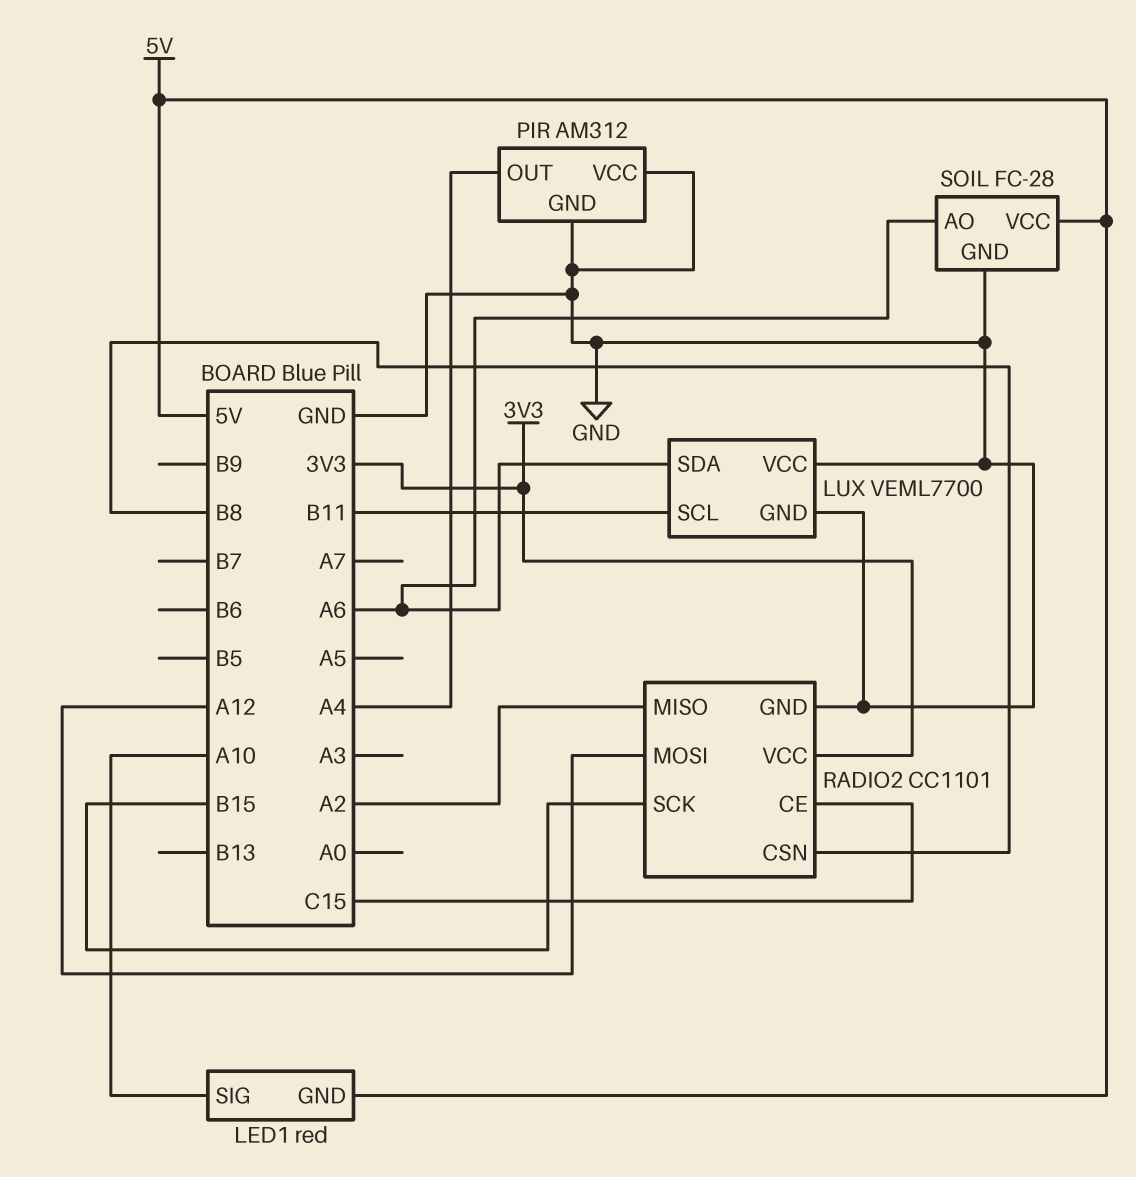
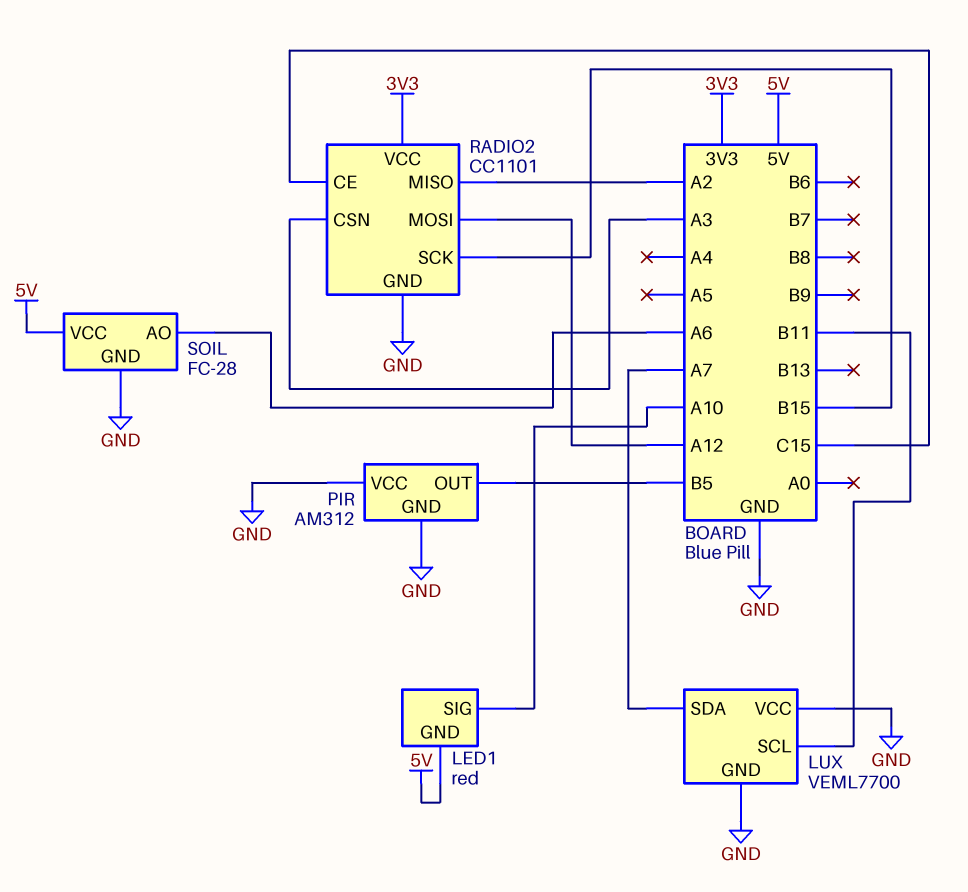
LUX pin SDA: A6 -> A7
PIR pin OUT: A4 -> B5
RADIO2 pin CSN: B8 -> A3

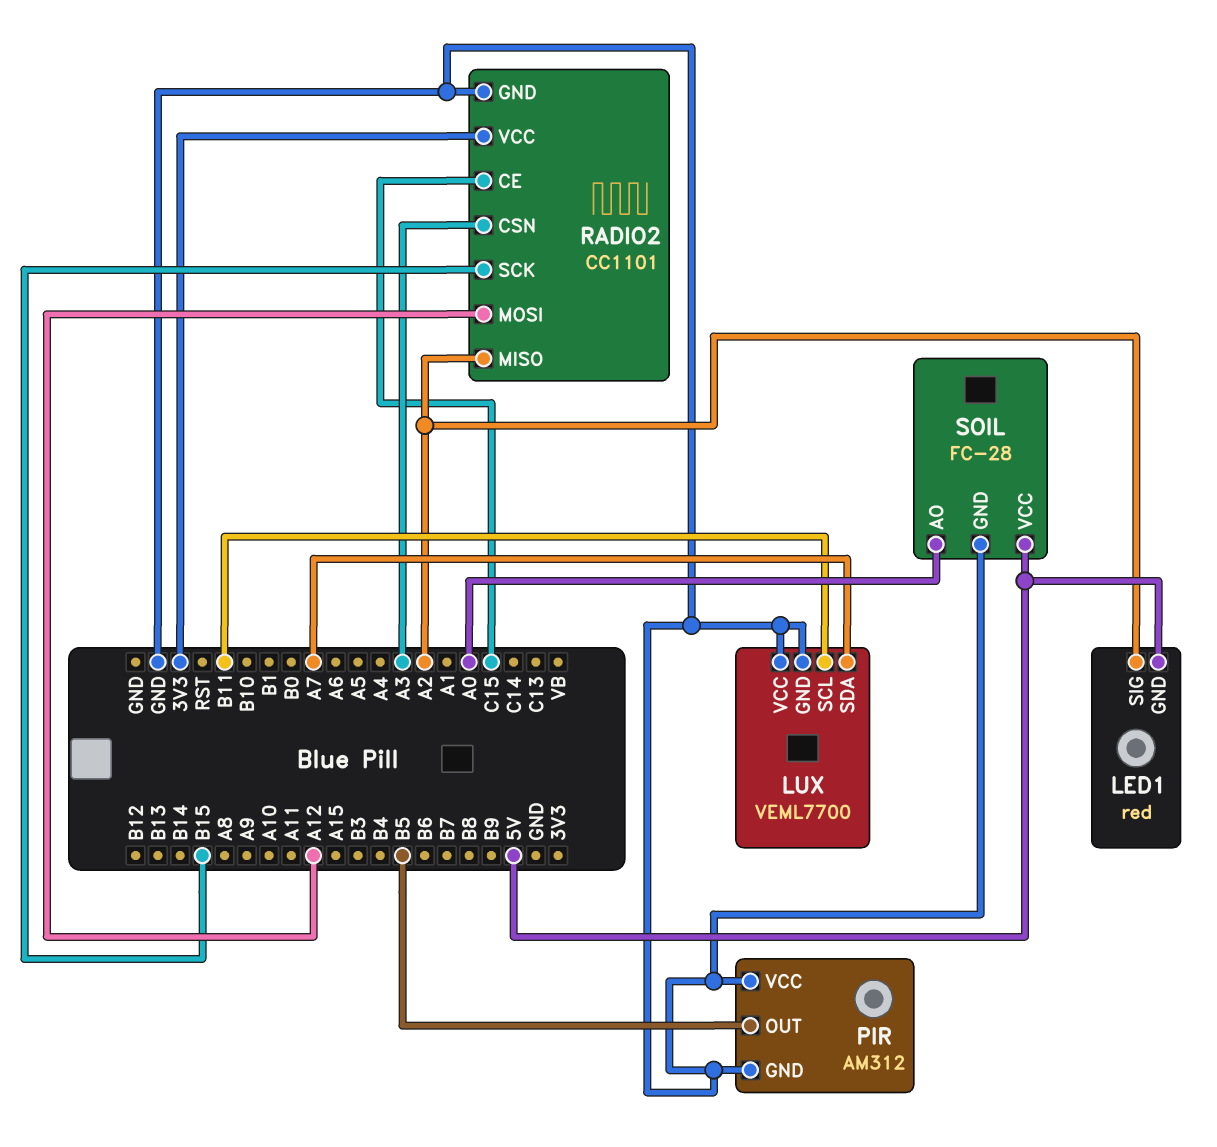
LED1 pin SIG: A10 -> A2
SOIL pin AO: A6 -> A0

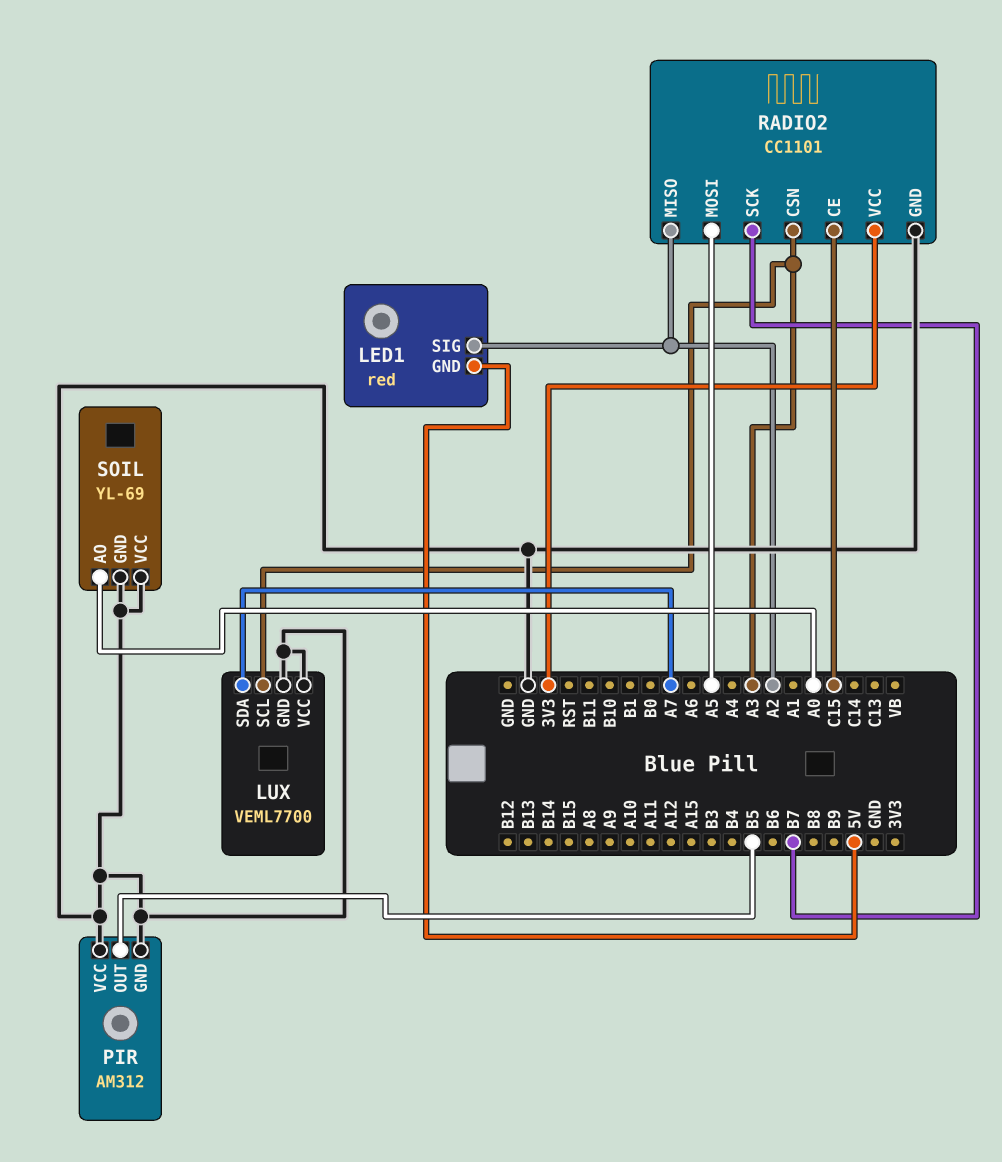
LUX pin SCL: B11 -> A3
RADIO2 pin MOSI: A12 -> A5
RADIO2 pin SCK: B15 -> B7
SOIL: FC-28 -> YL-69
SOIL pin VCC: 5V -> GND

